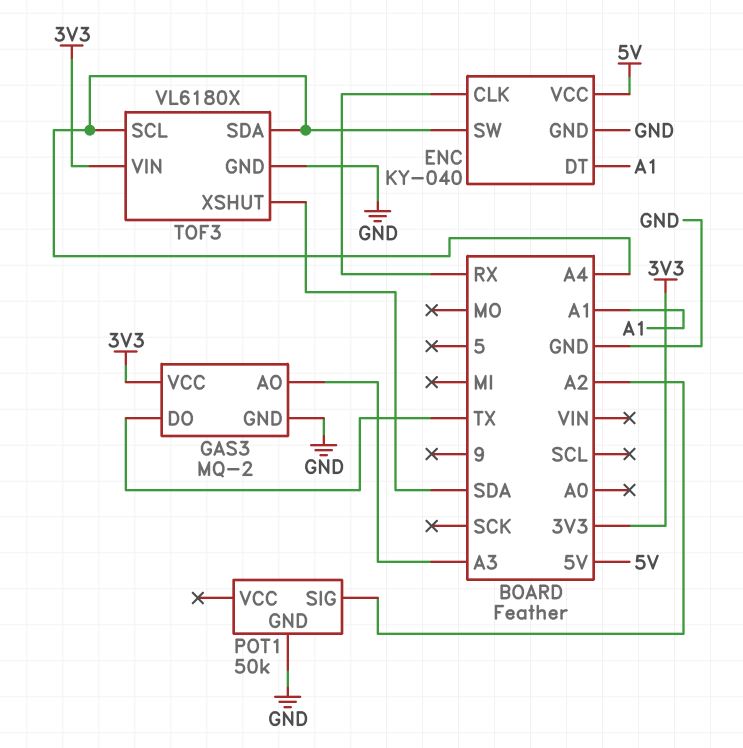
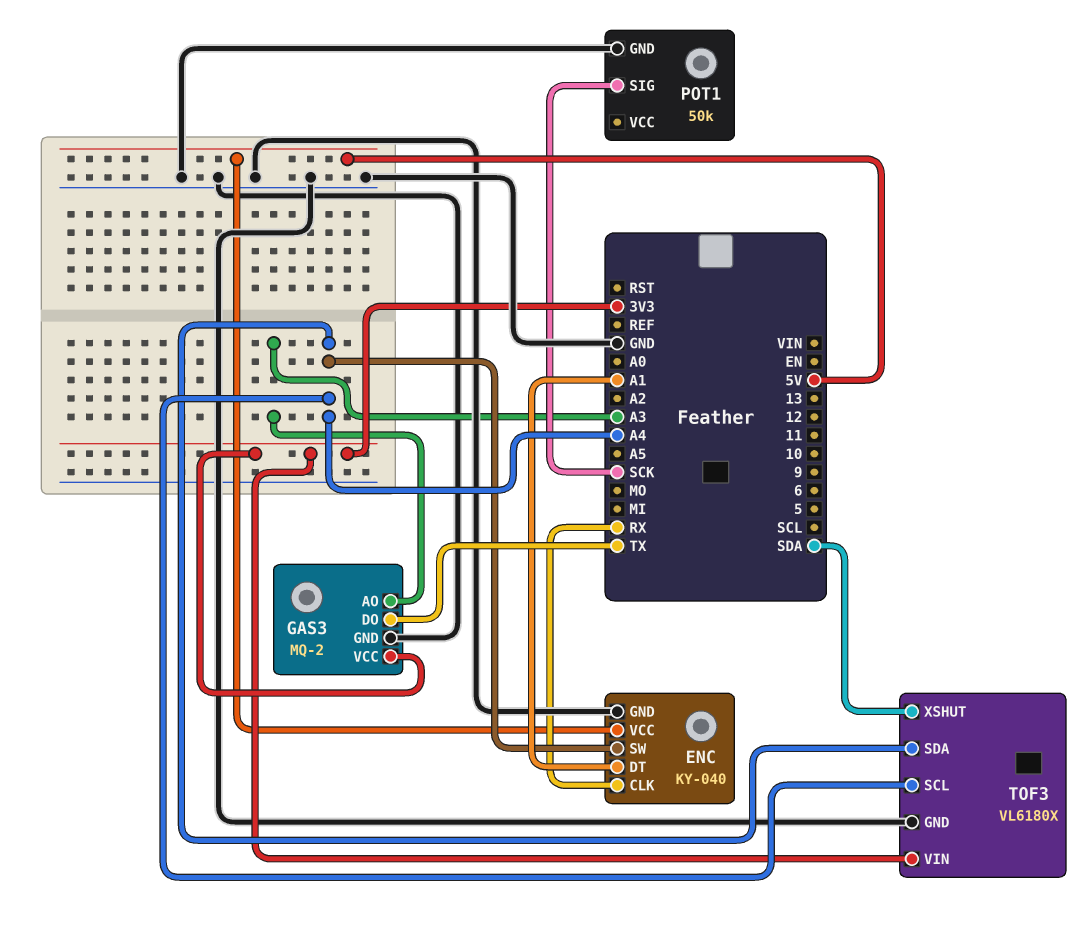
POT1 pin SIG: A2 -> SCK

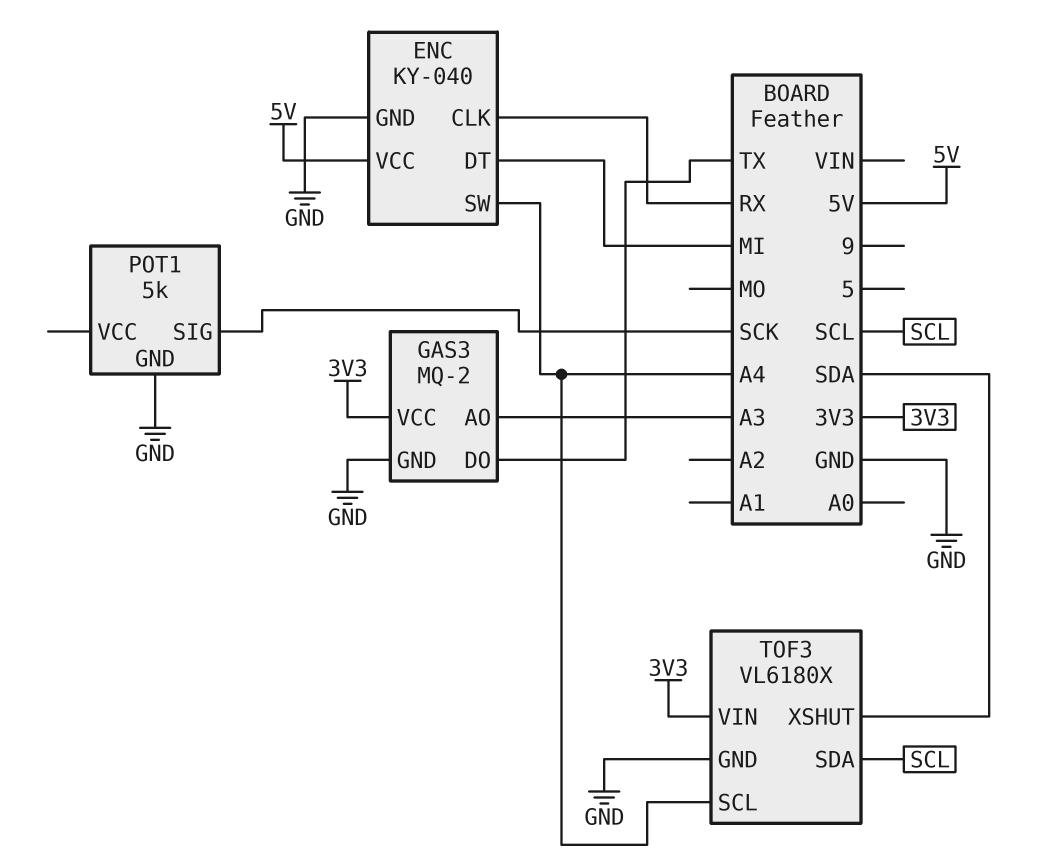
ENC pin DT: A1 -> MI
POT1: 50k -> 5k
TOF3 pin SDA: A4 -> SCL

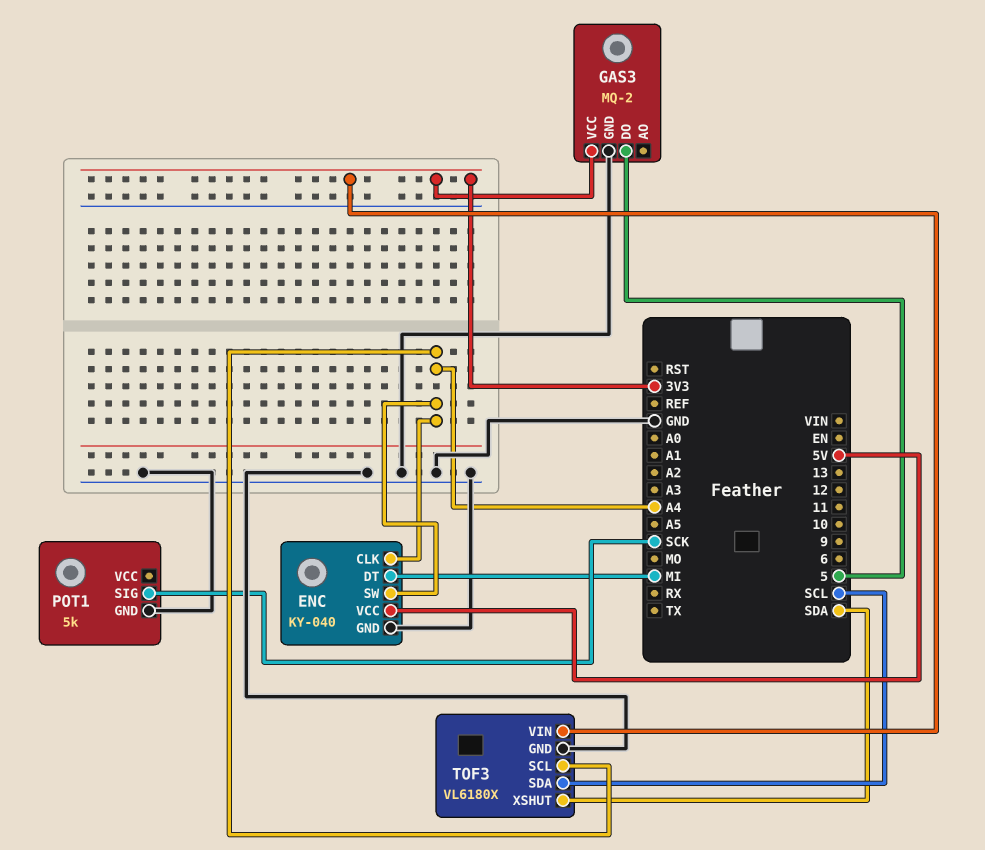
ENC pin CLK: RX -> A4
GAS3 pin AO: A3 -> none
GAS3 pin DO: TX -> 5

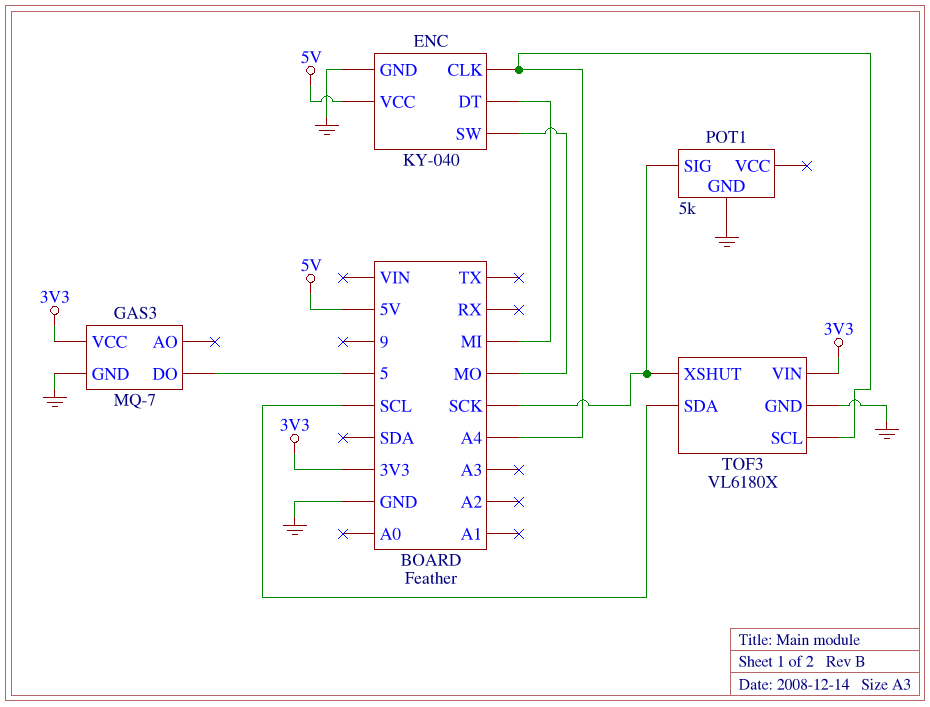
ENC pin SW: A4 -> MO
GAS3: MQ-2 -> MQ-7
TOF3 pin XSHUT: SDA -> SCK

